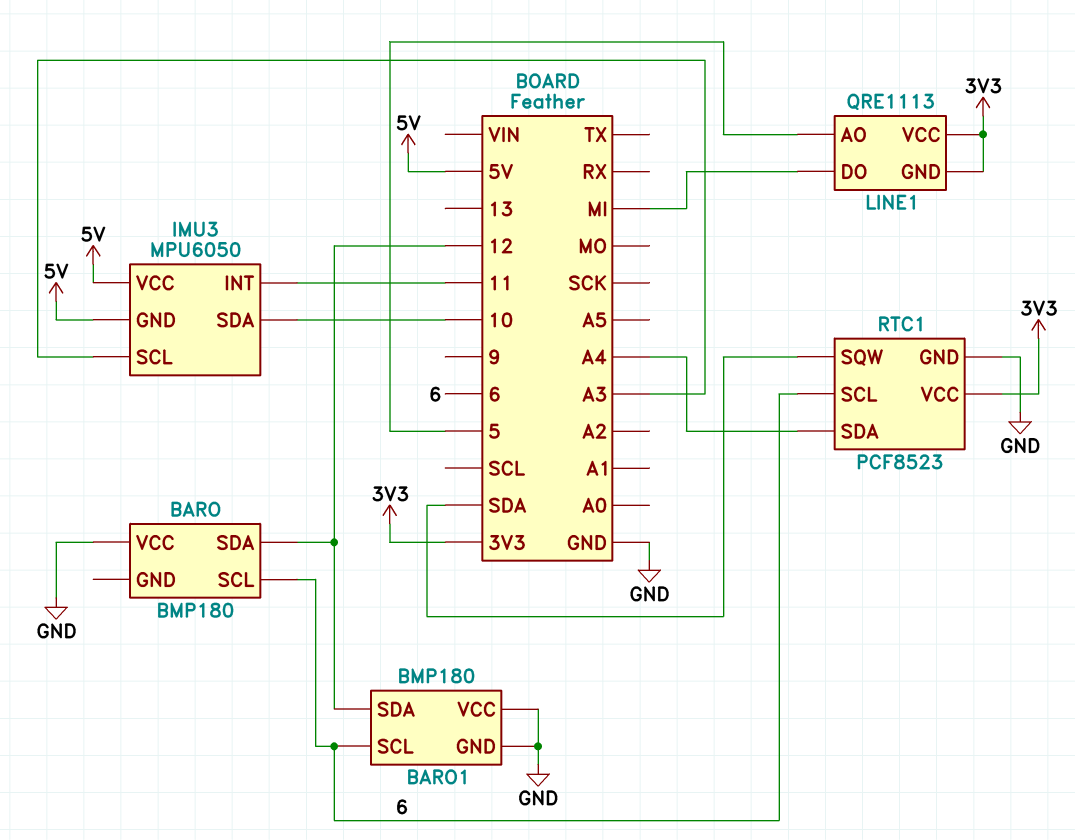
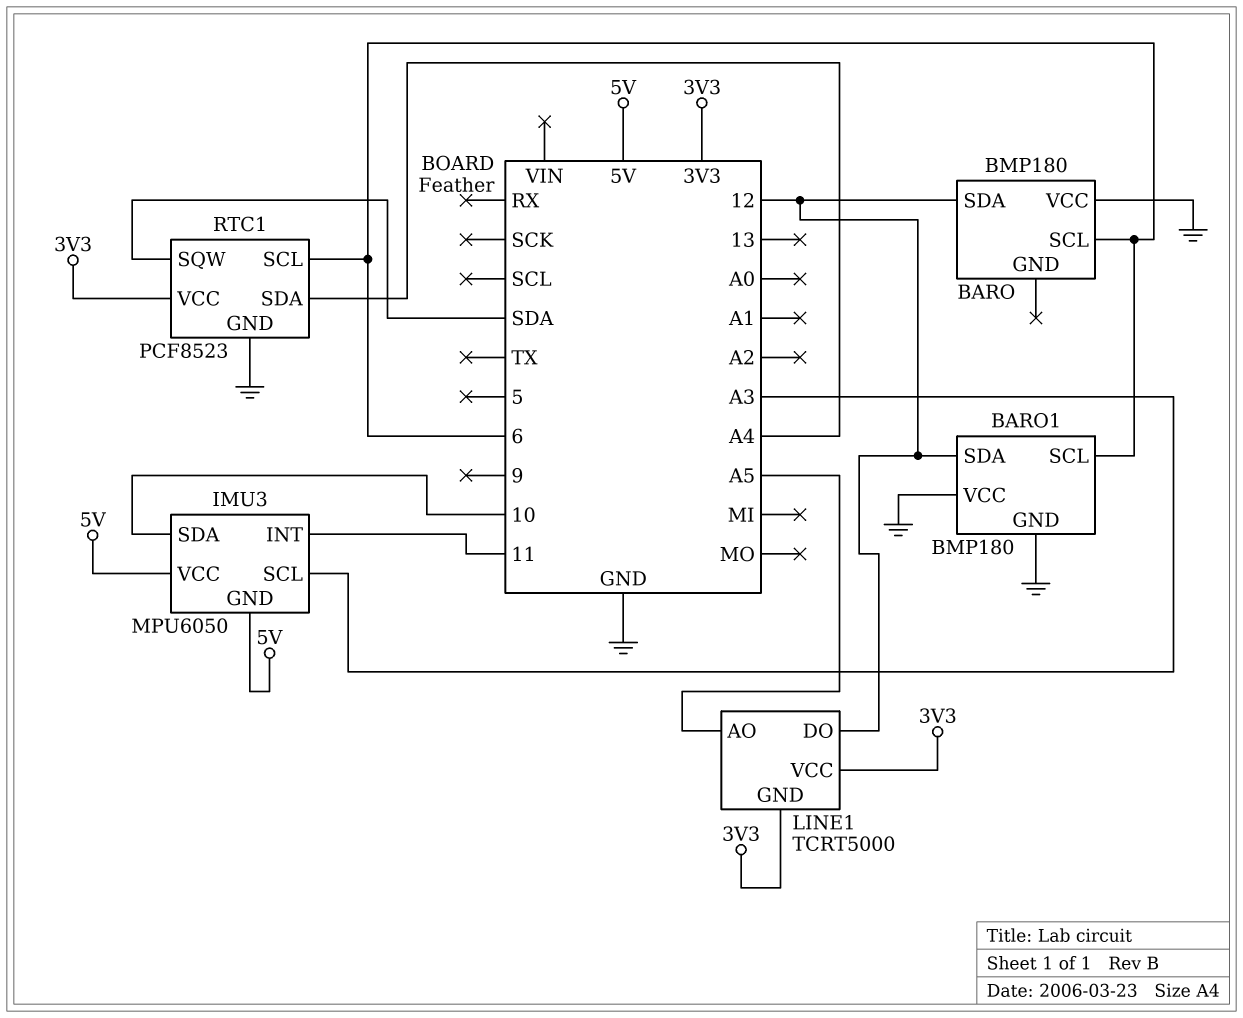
LINE1: QRE1113 -> TCRT5000
LINE1 pin AO: 5 -> A5
LINE1 pin DO: MI -> 12

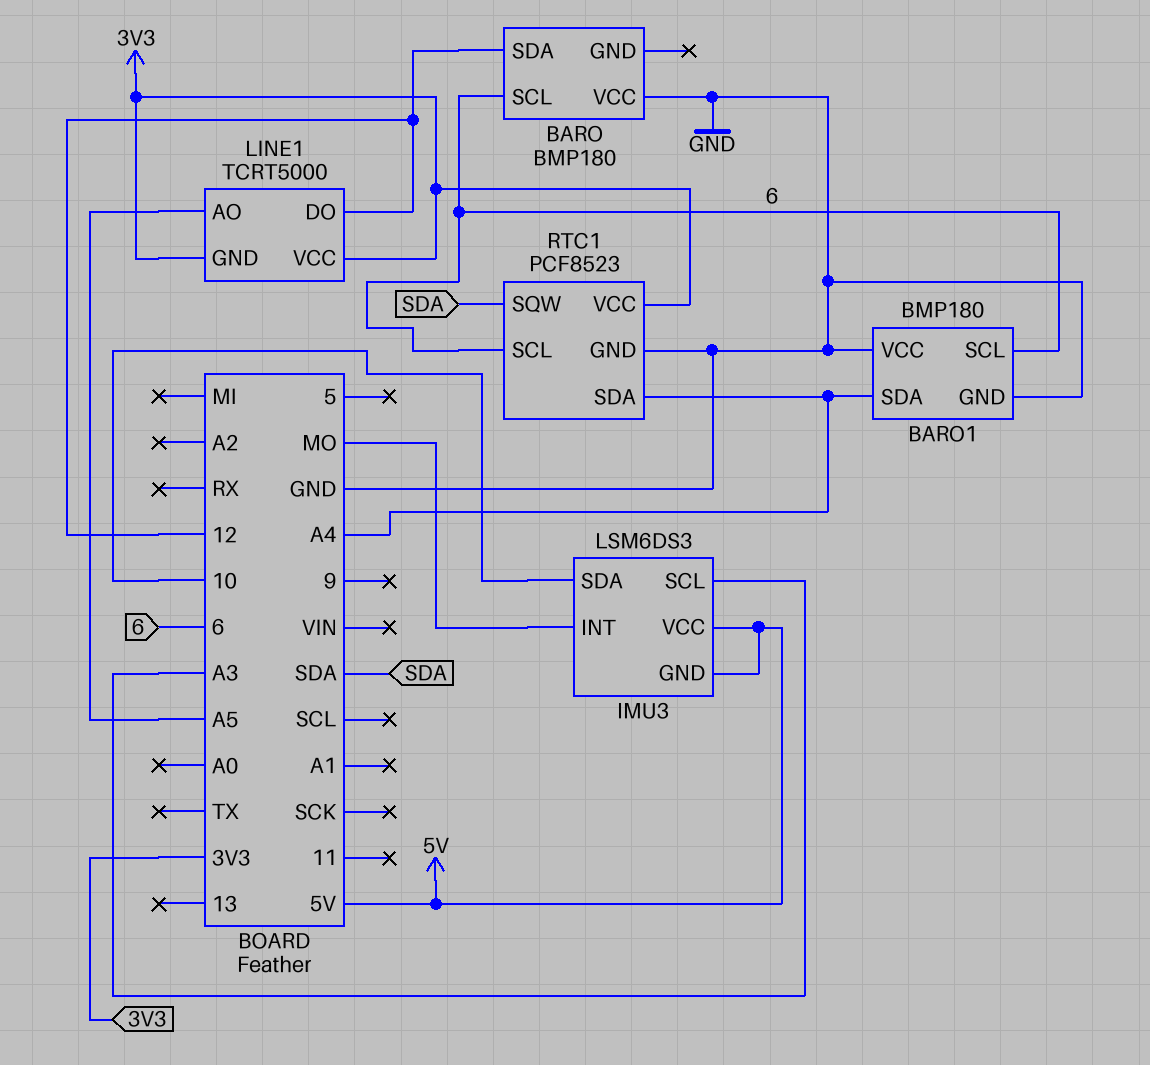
BARO1 pin SDA: 12 -> A4
IMU3: MPU6050 -> LSM6DS3
IMU3 pin INT: 11 -> MO

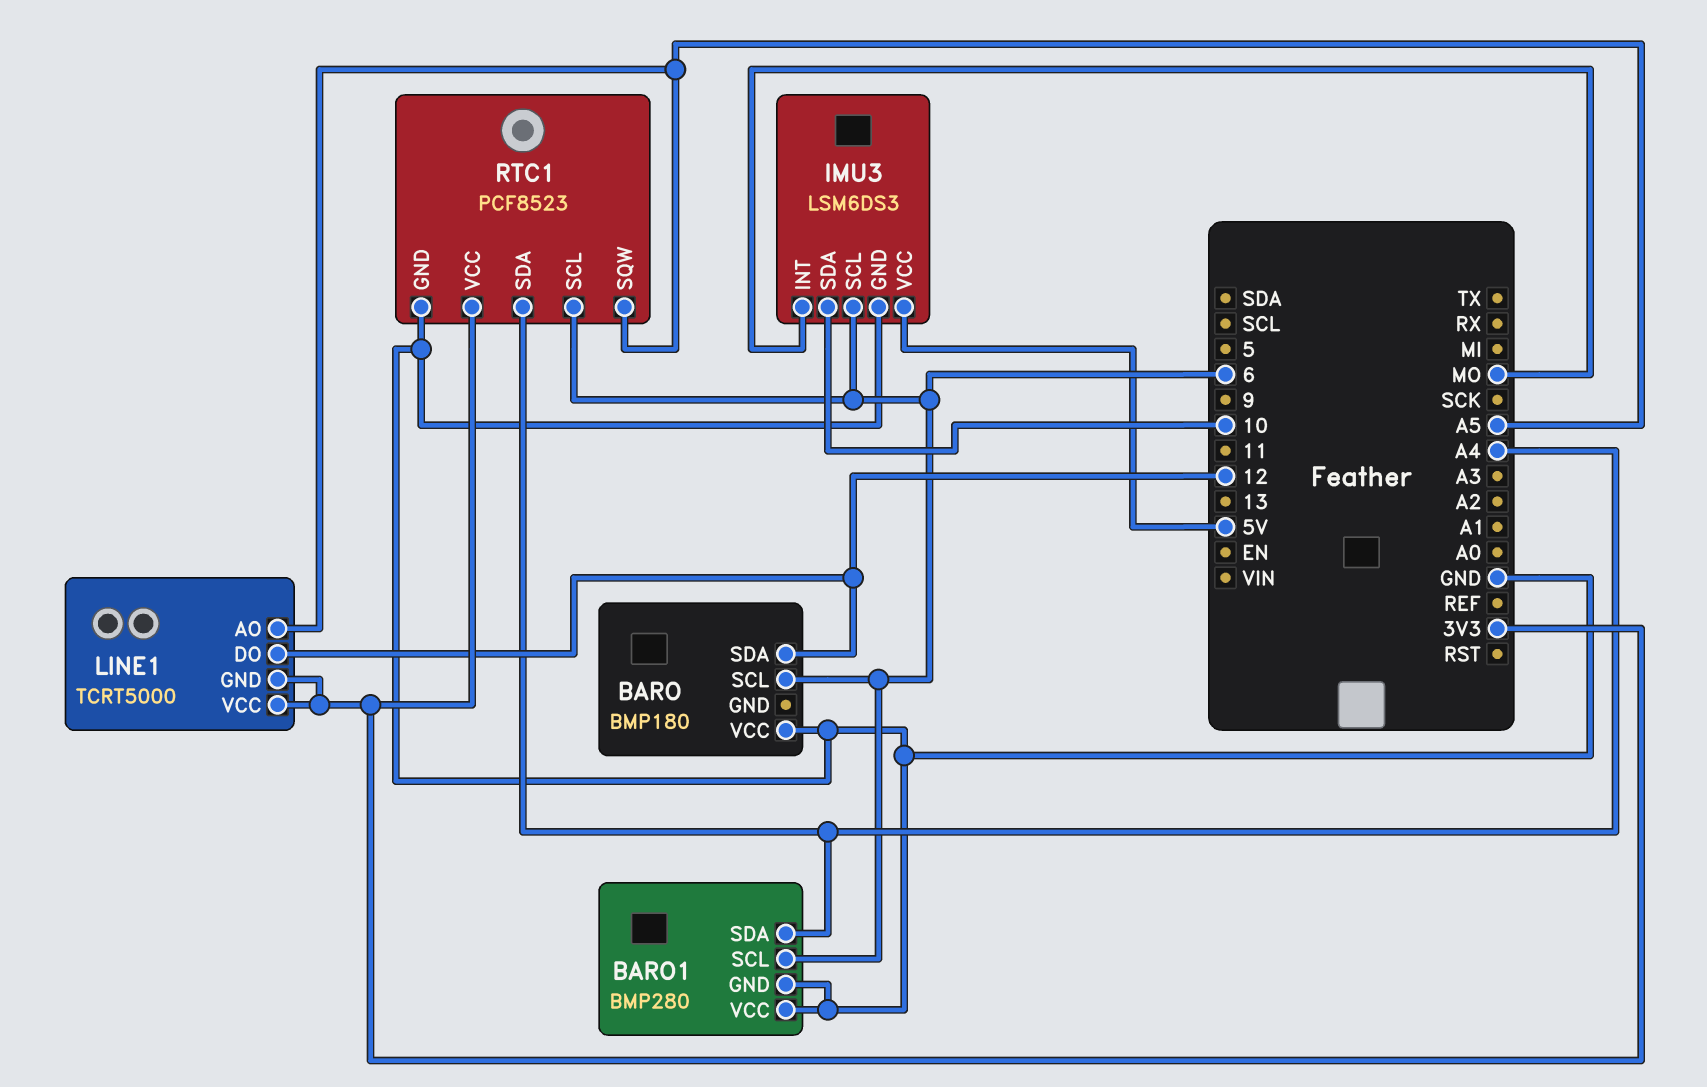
BARO1: BMP180 -> BMP280
IMU3 pin GND: 5V -> GND
IMU3 pin SCL: A3 -> 6
RTC1 pin SQW: SDA -> A5

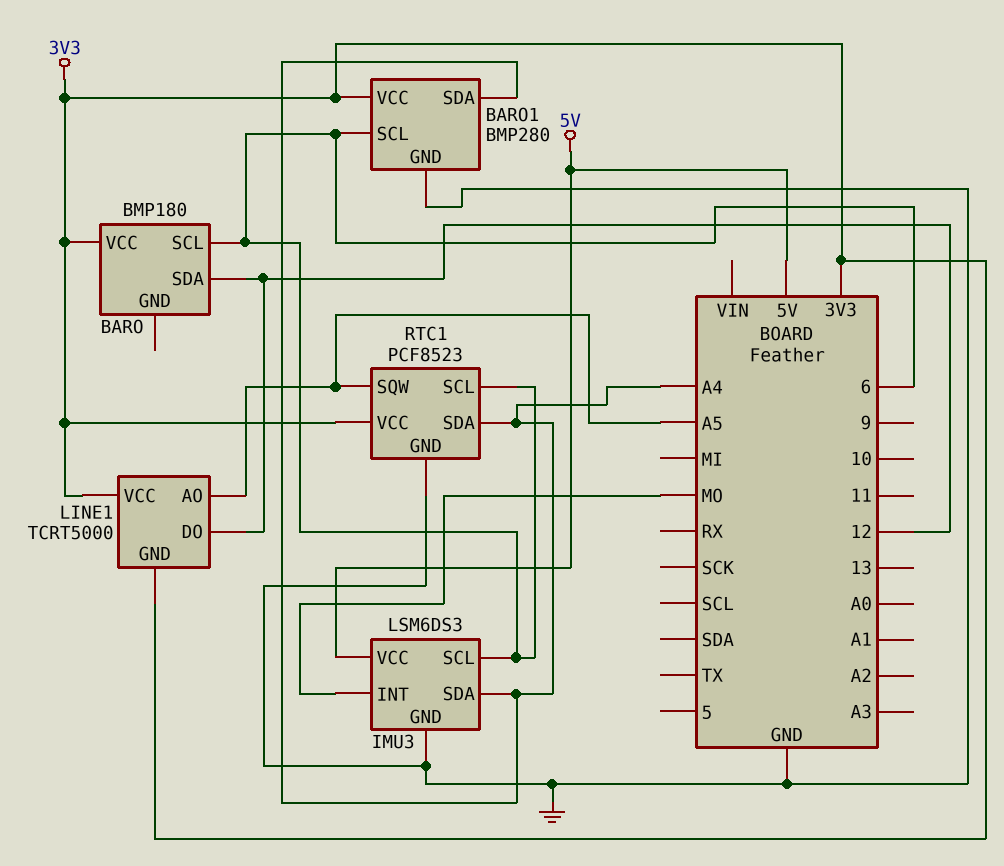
BARO pin VCC: GND -> 3V3
BARO1 pin VCC: GND -> 3V3
IMU3 pin SDA: 10 -> A4

